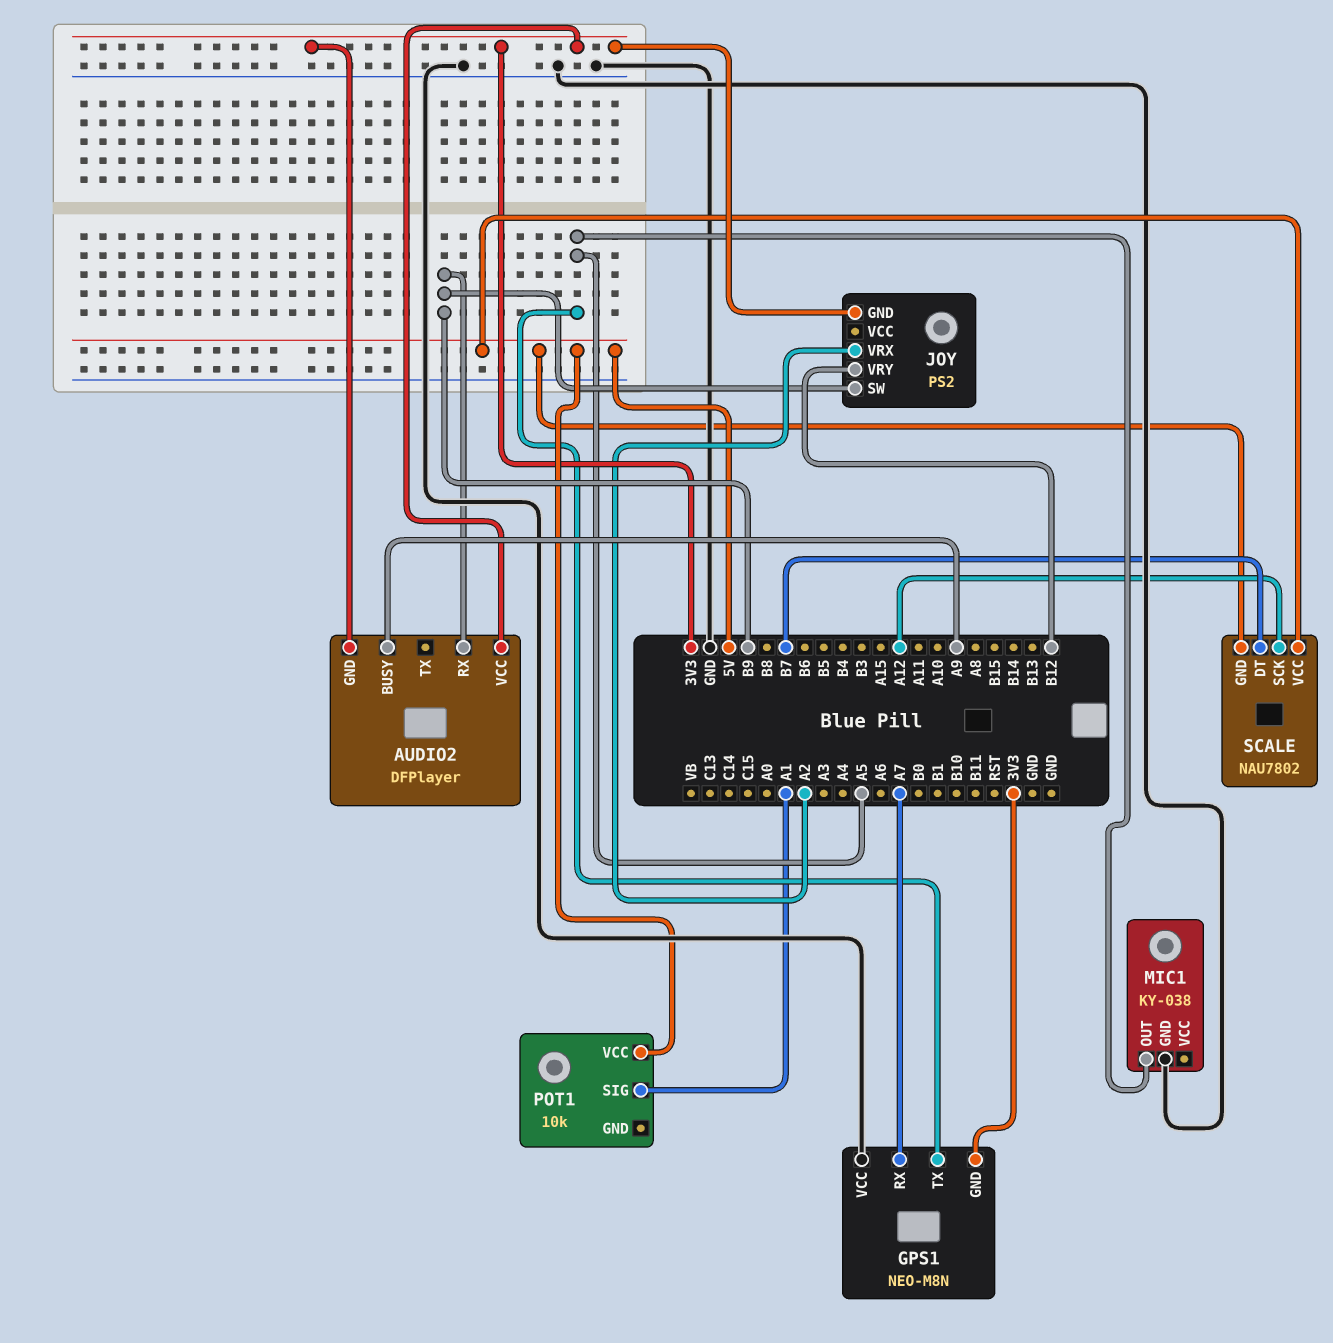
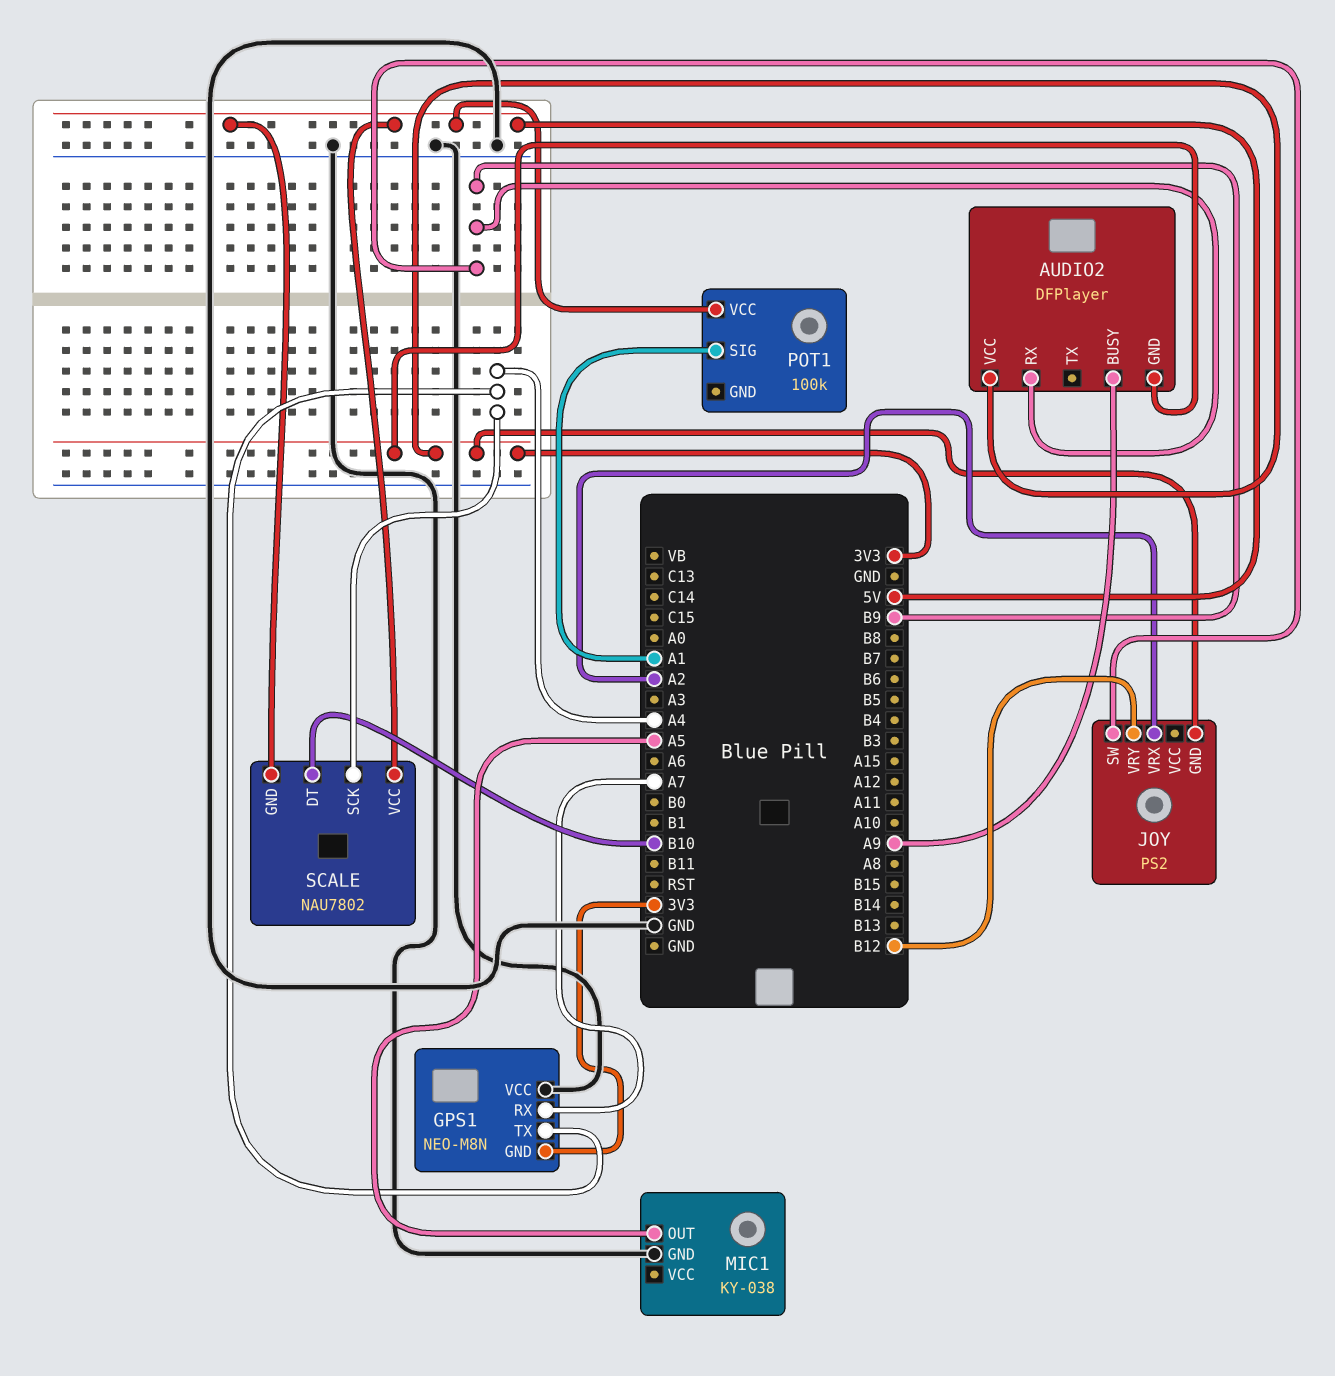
GPS1 pin TX: A5 -> A4
POT1: 10k -> 100k
SCALE pin DT: B7 -> B10
SCALE pin SCK: A12 -> A4

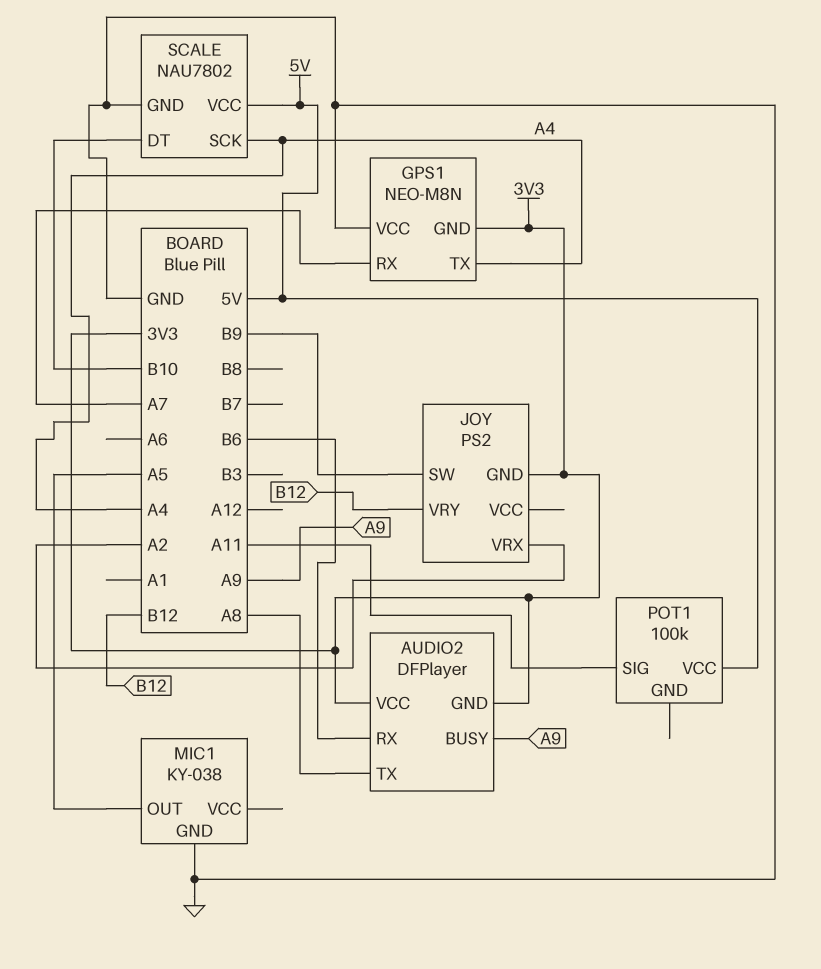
AUDIO2 pin RX: B9 -> B6
AUDIO2 pin TX: none -> A8
POT1 pin SIG: A1 -> A11
SCALE pin GND: 5V -> GND

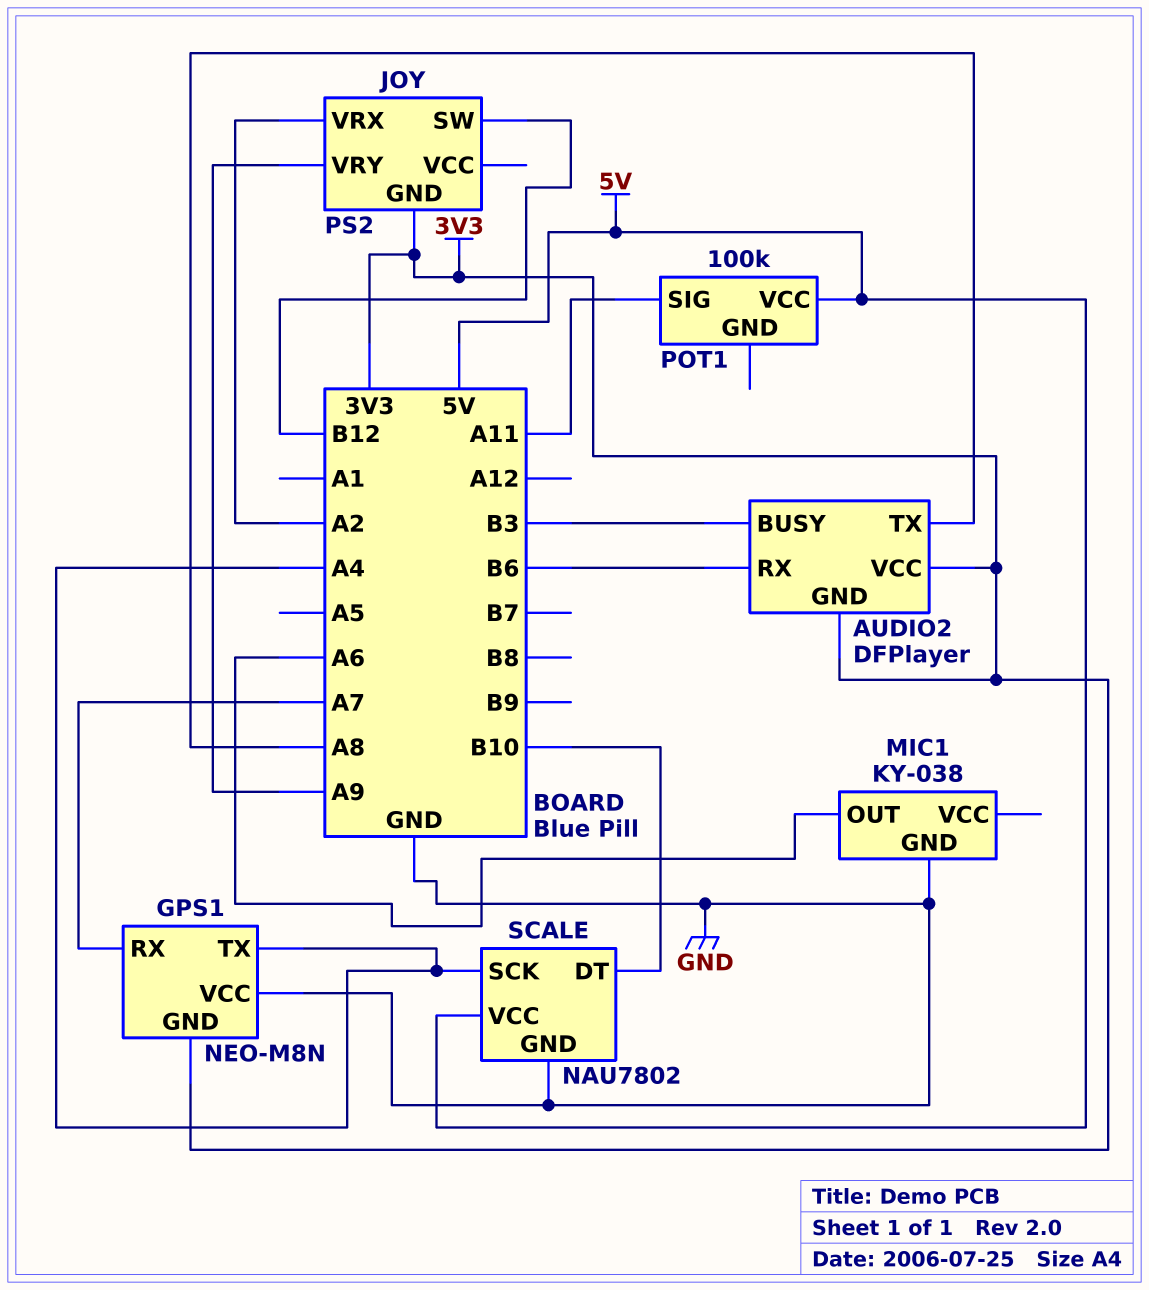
AUDIO2 pin BUSY: A9 -> B3
JOY pin SW: B9 -> B12
JOY pin VRY: B12 -> A9
MIC1 pin OUT: A5 -> A6

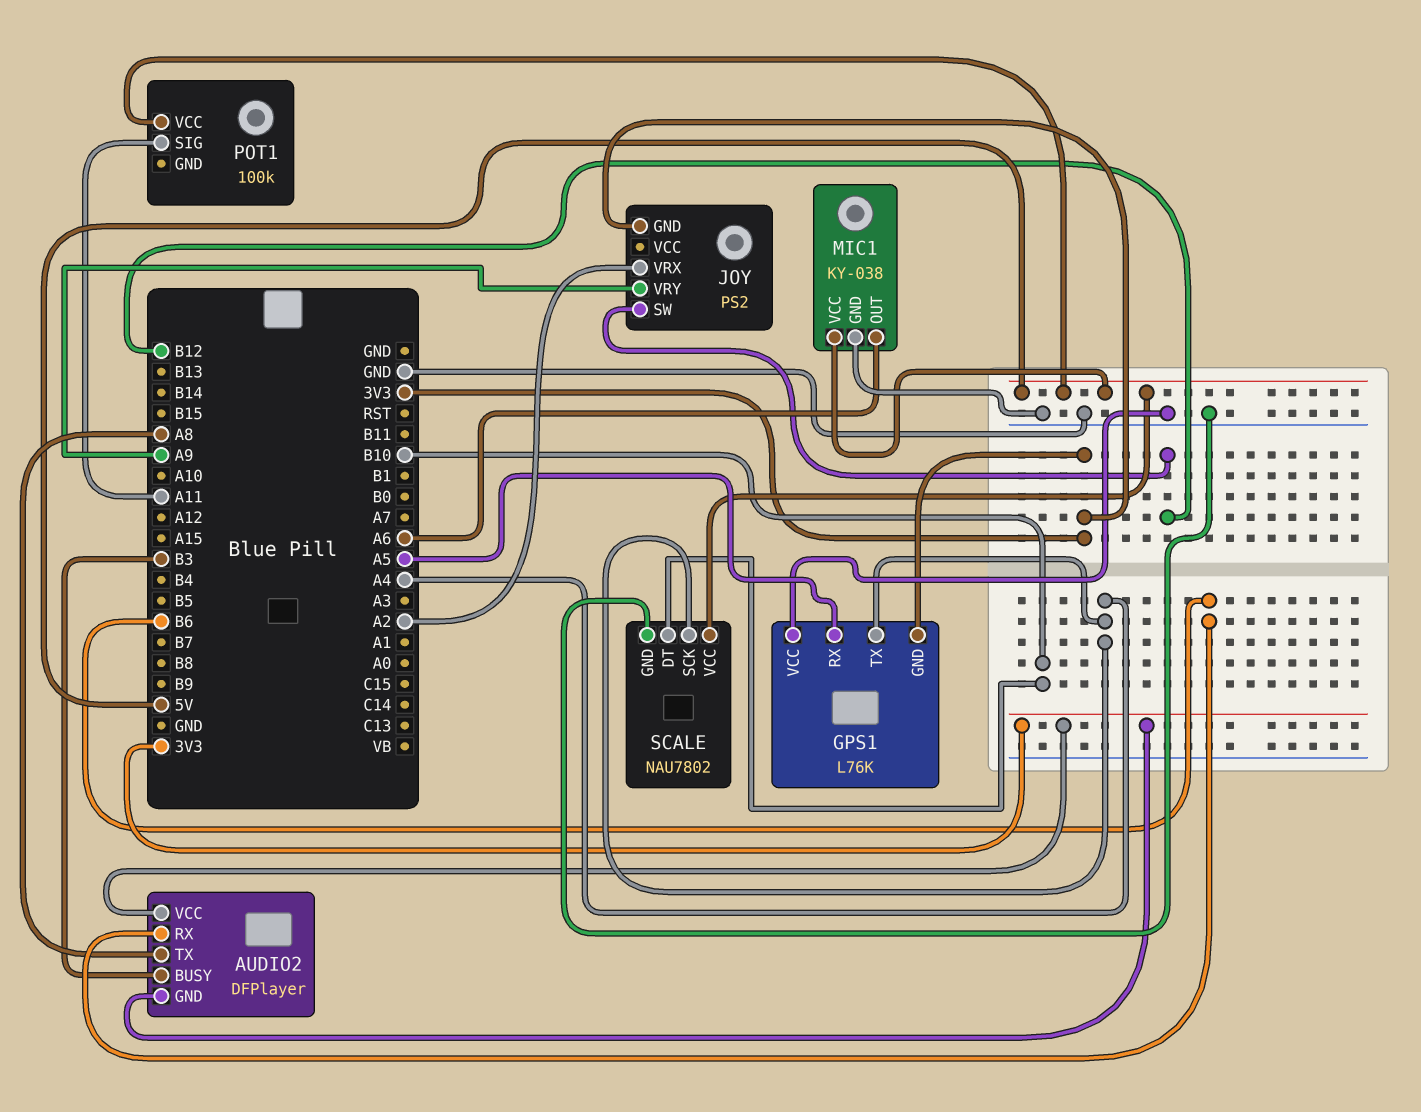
GPS1: NEO-M8N -> L76K
GPS1 pin RX: A7 -> A5
MIC1 pin VCC: none -> 5V

